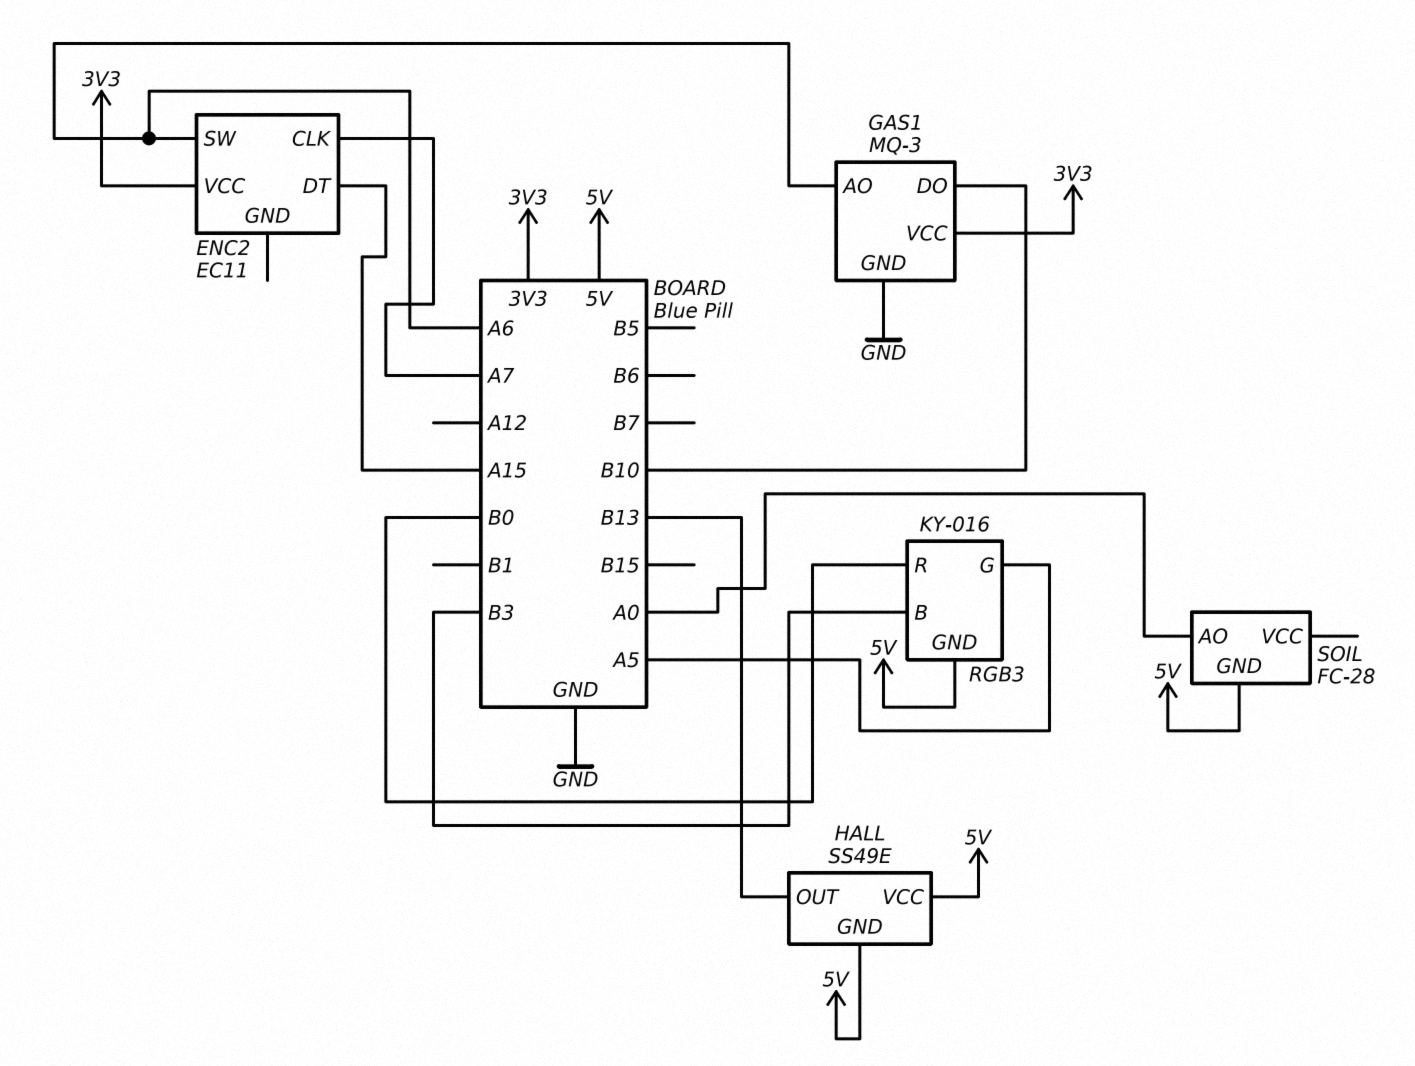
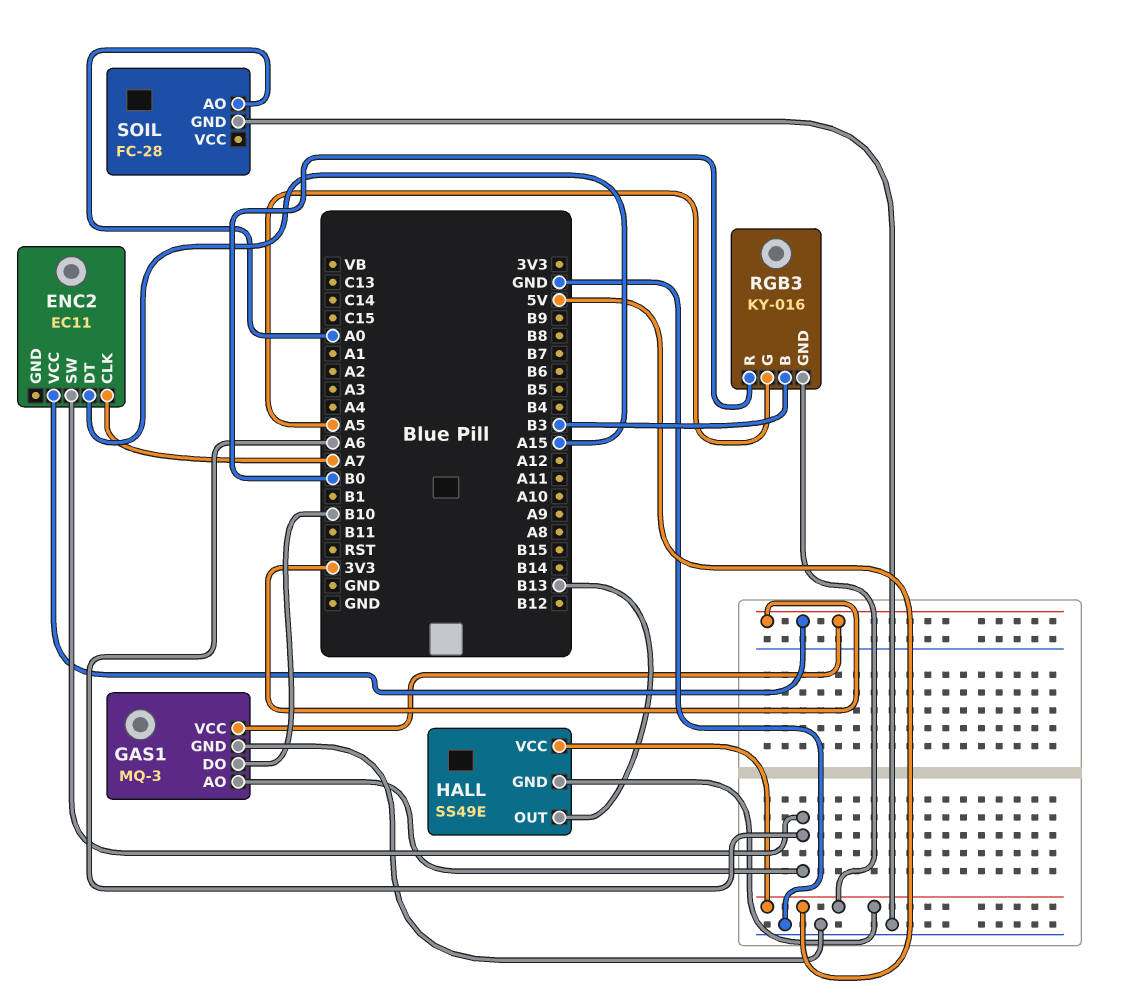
SOIL pin GND: 5V -> GND

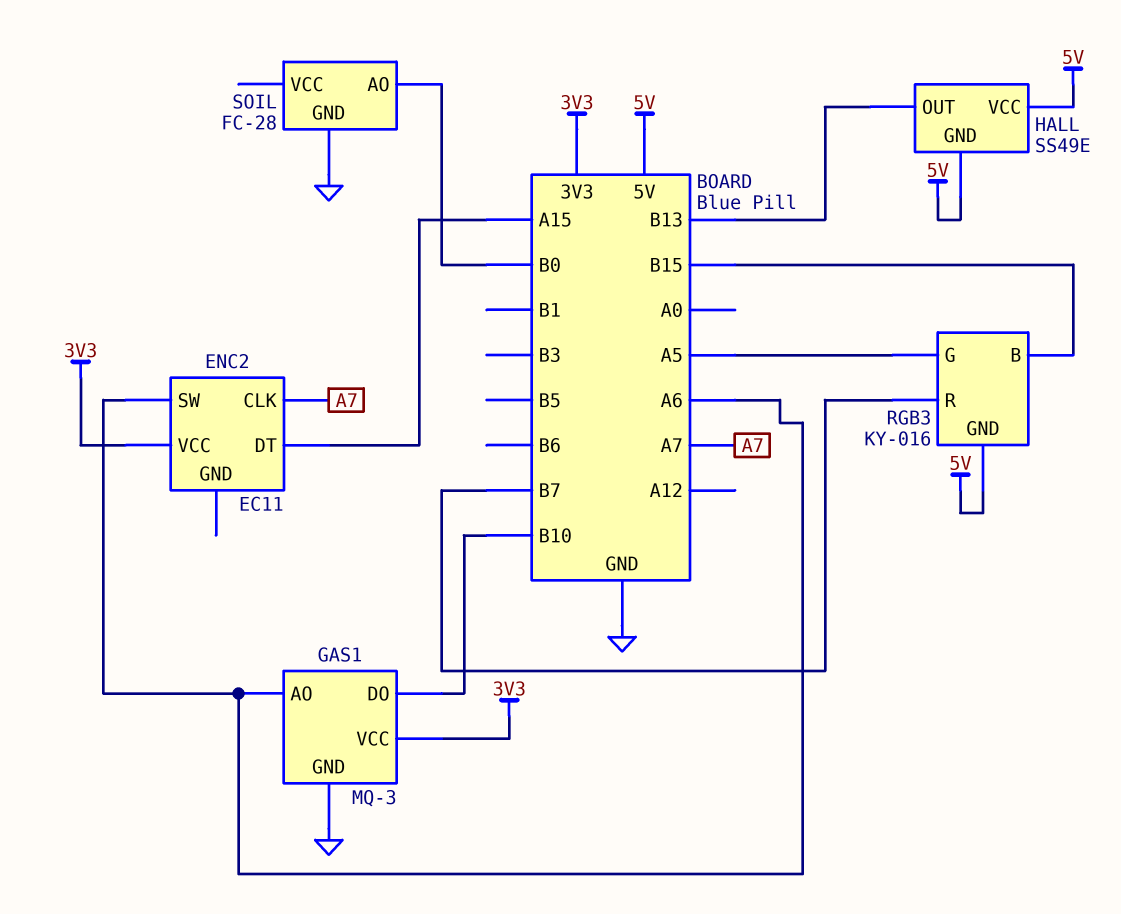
RGB3 pin B: B3 -> B15
RGB3 pin R: B0 -> B7
SOIL pin AO: A0 -> B0

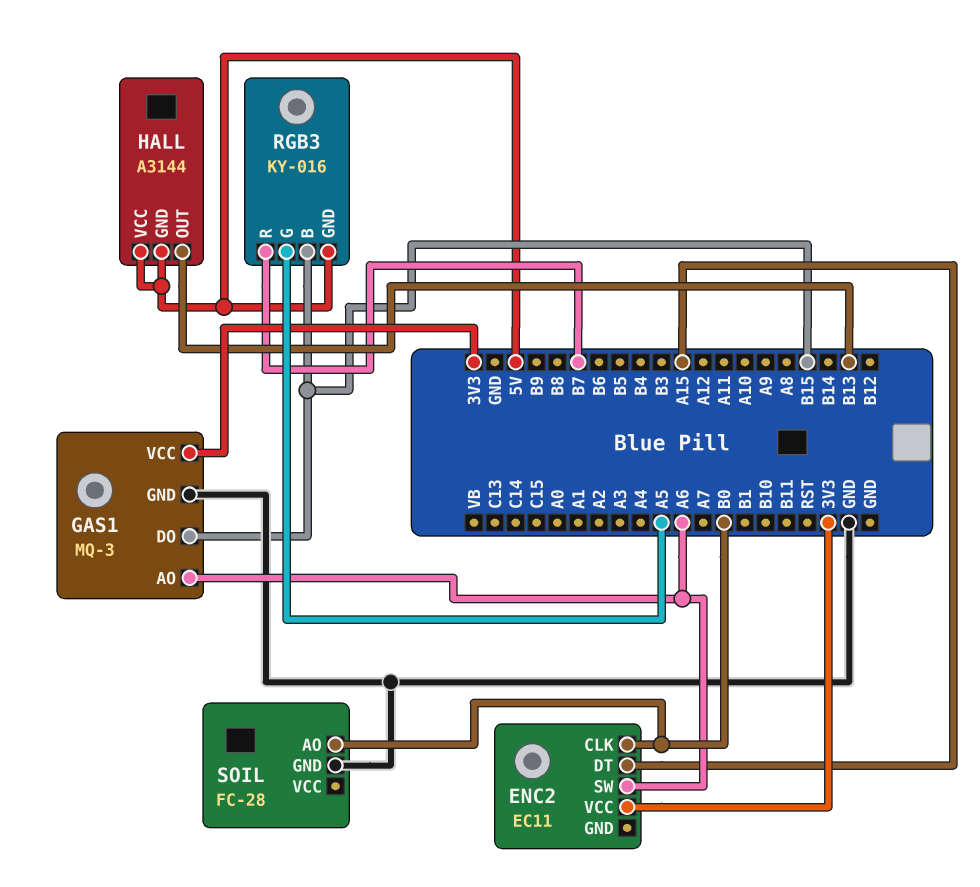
ENC2 pin CLK: A7 -> B0
GAS1 pin DO: B10 -> B15
HALL: SS49E -> A3144

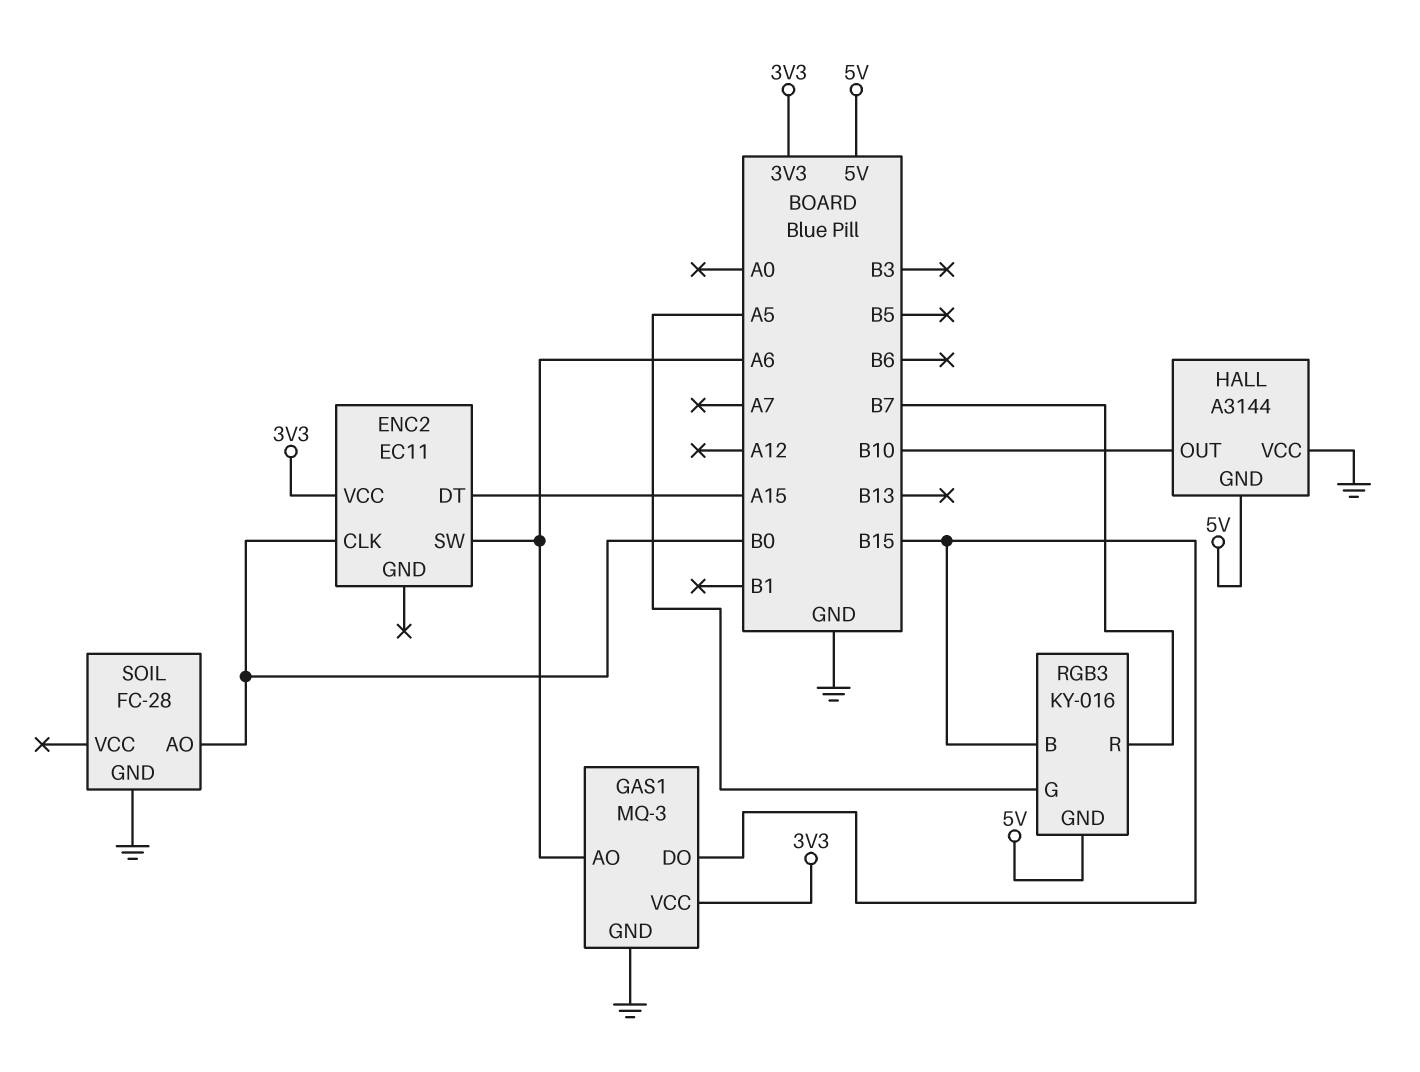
HALL pin OUT: B13 -> B10
HALL pin VCC: 5V -> GND

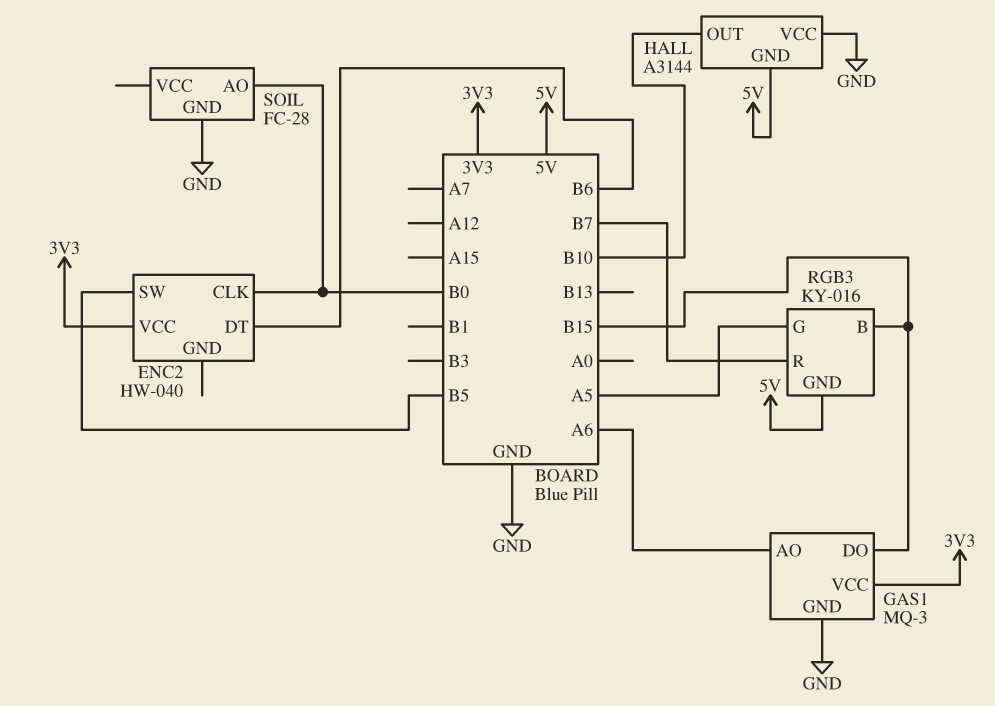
ENC2: EC11 -> HW-040
ENC2 pin DT: A15 -> B6
ENC2 pin SW: A6 -> B5

